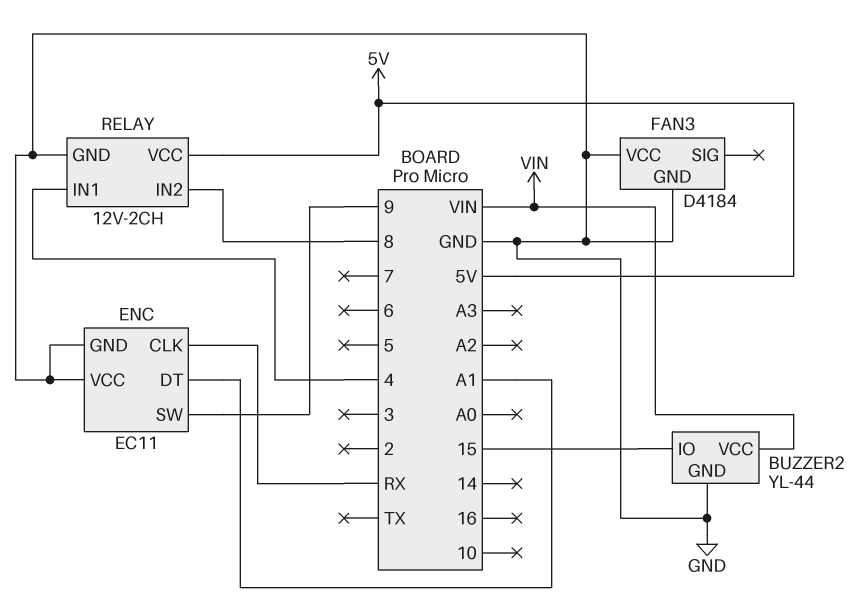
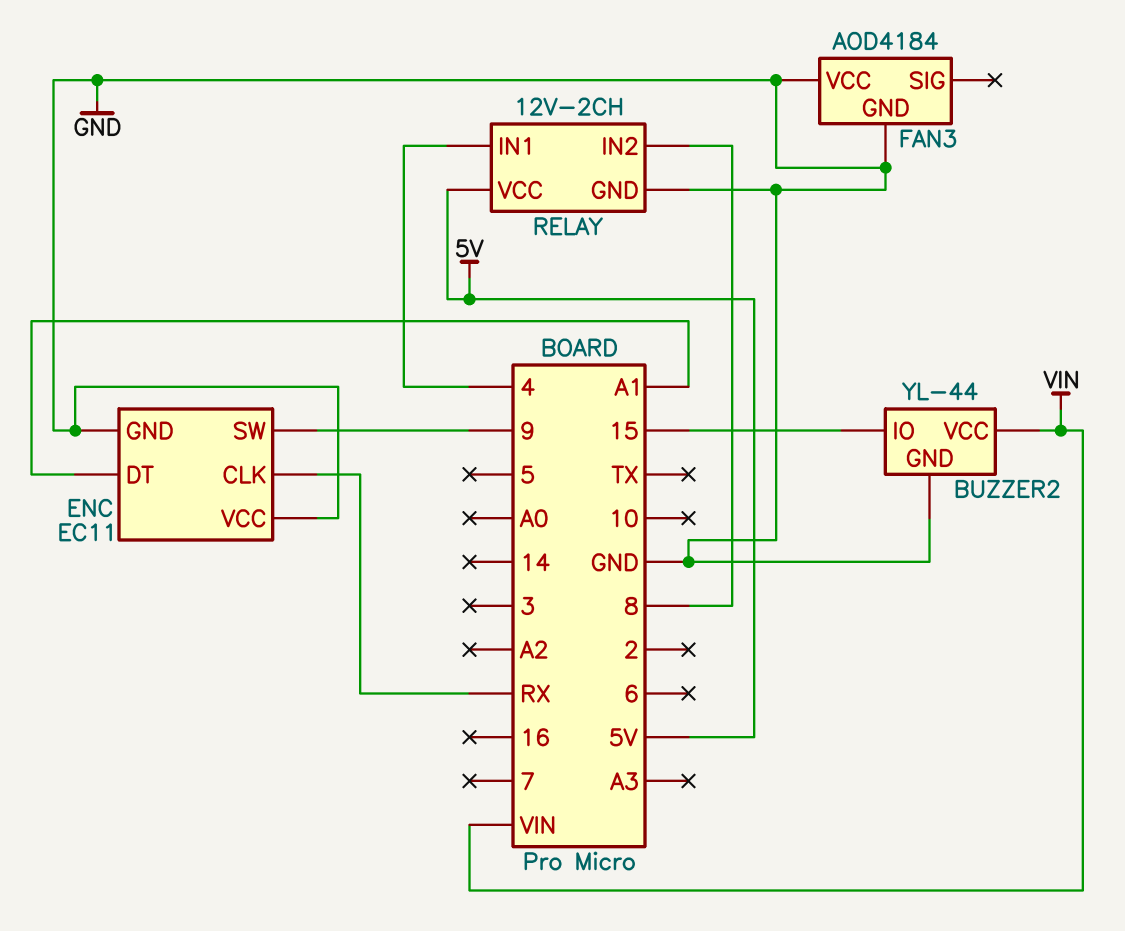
FAN3: D4184 -> AOD4184

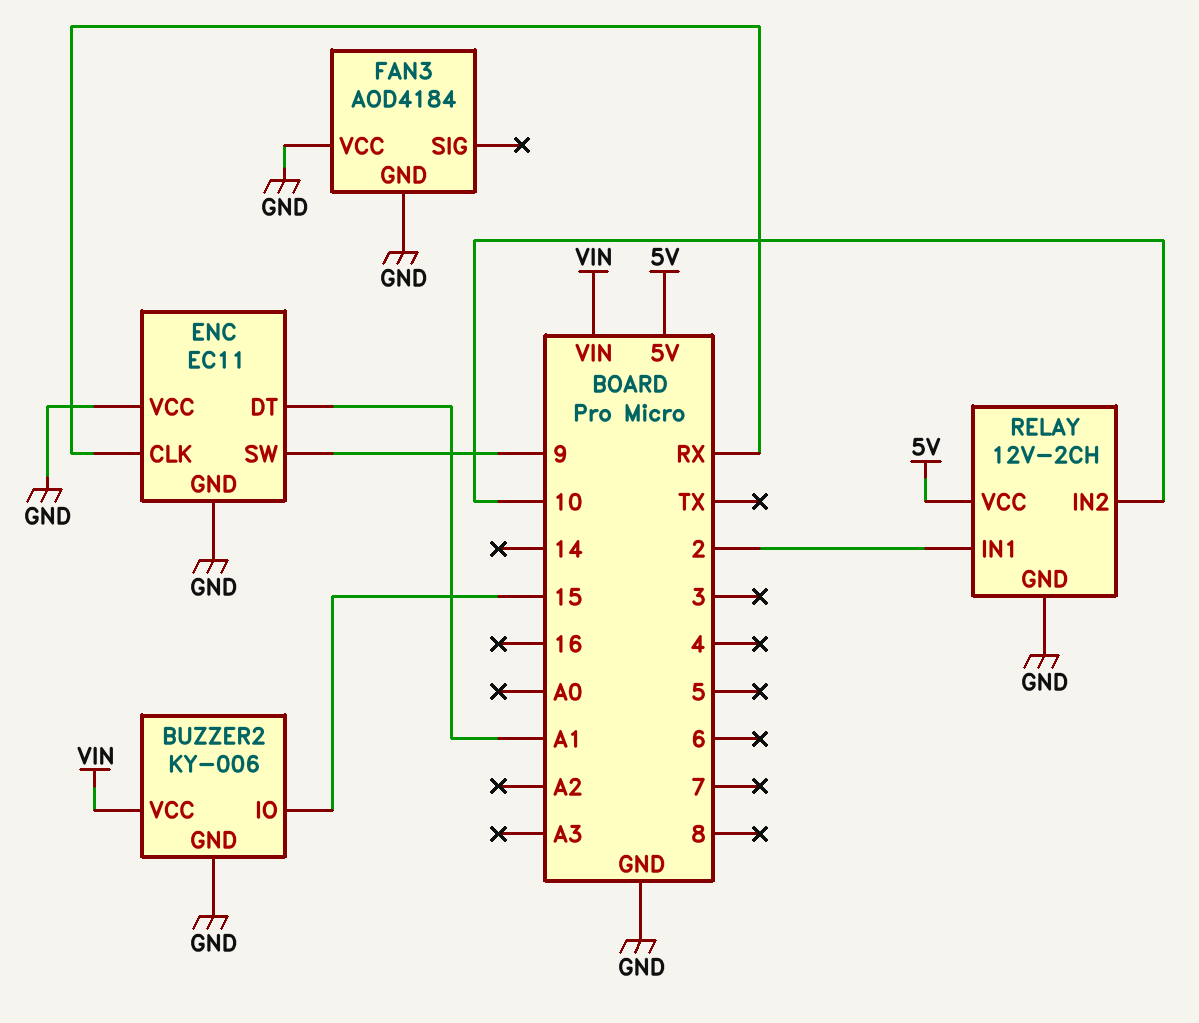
BUZZER2: YL-44 -> KY-006
RELAY pin IN1: 4 -> 2
RELAY pin IN2: 8 -> 10

